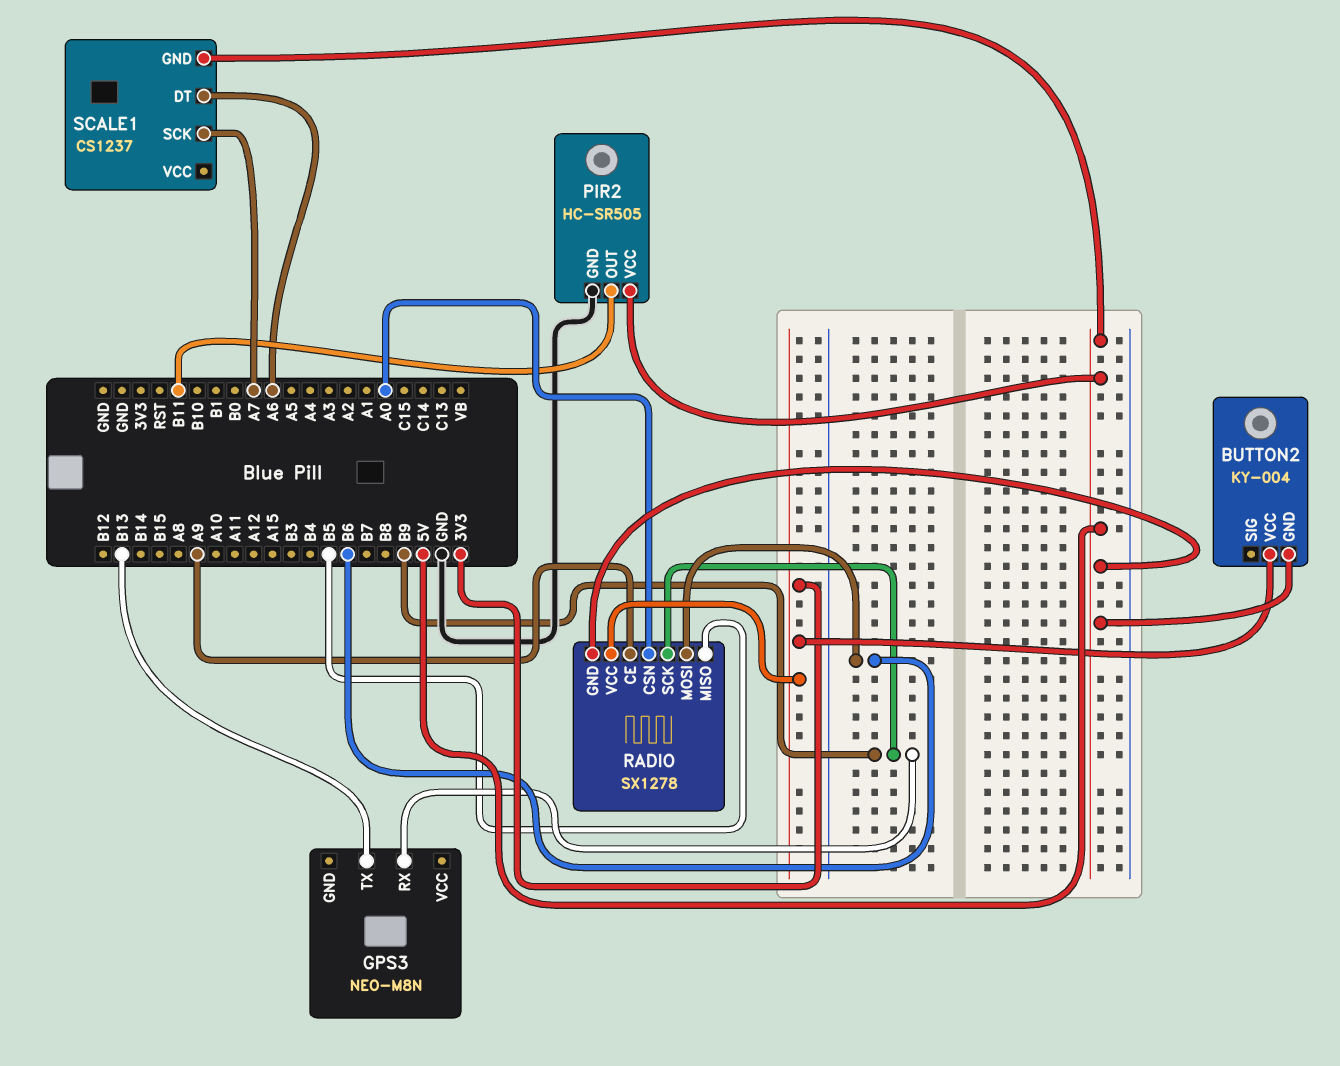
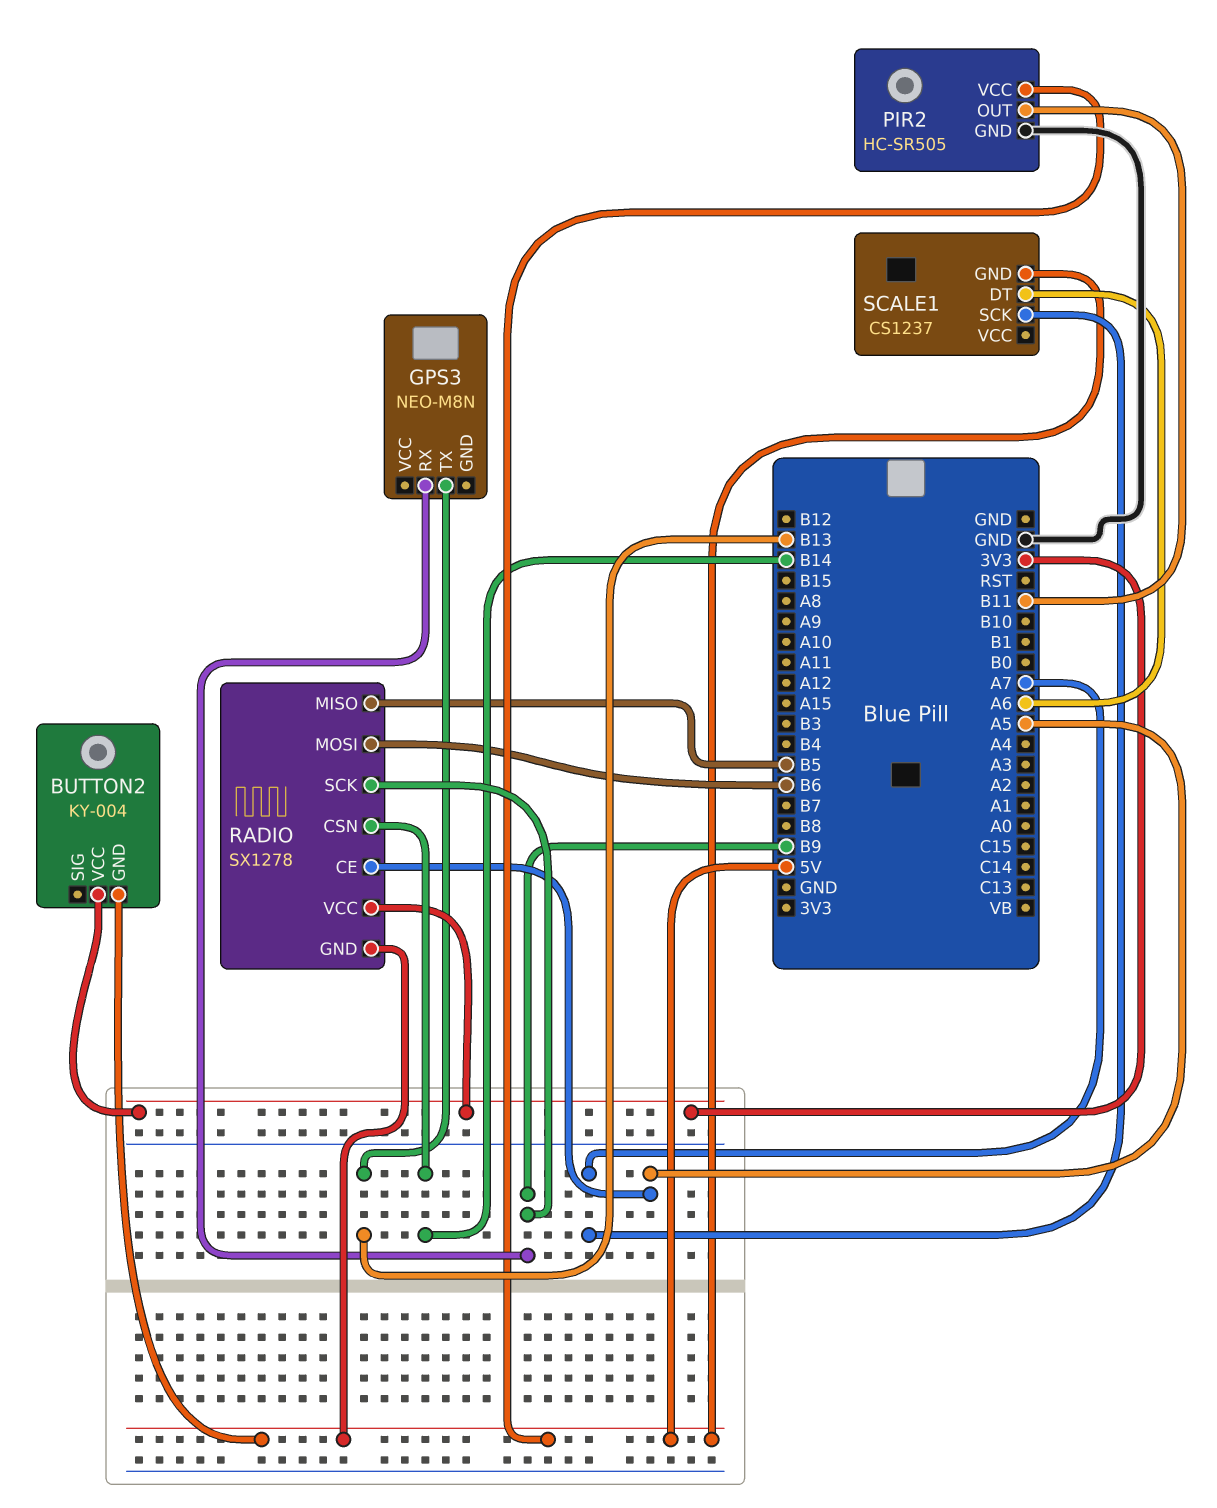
RADIO pin CE: A9 -> A5
RADIO pin CSN: A0 -> B14

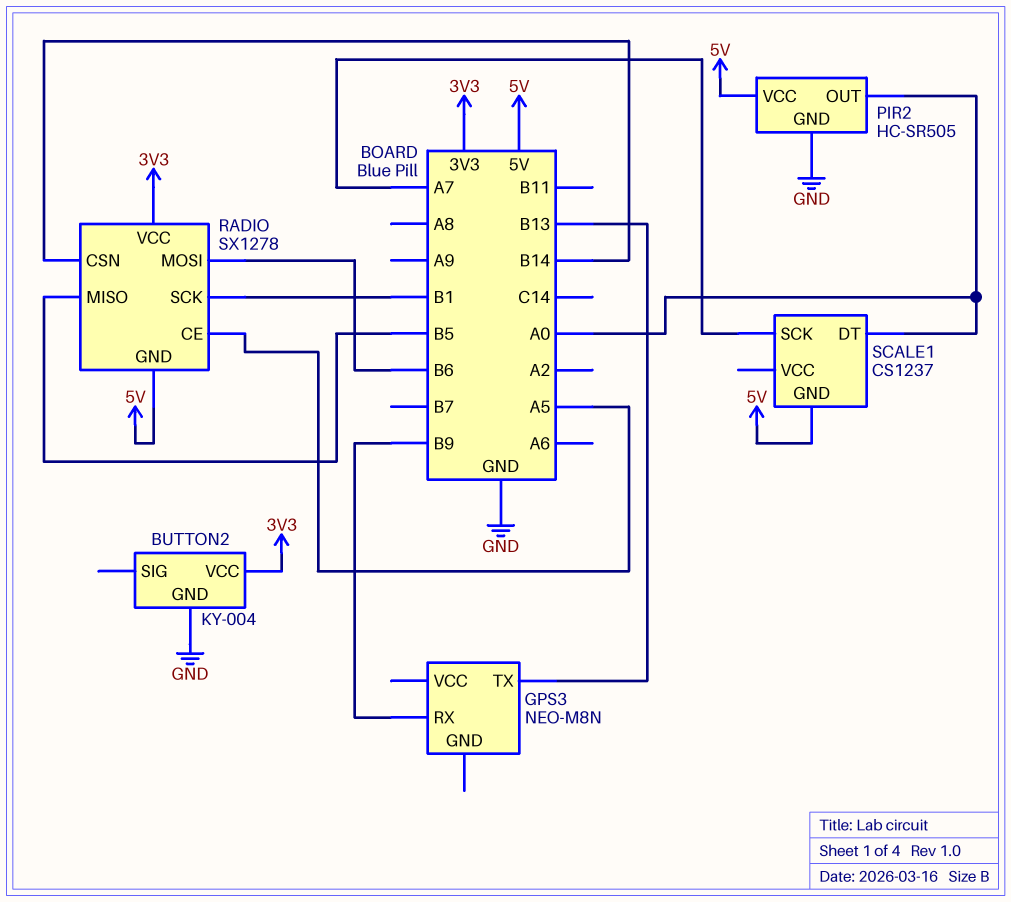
BUTTON2 pin GND: 5V -> GND
PIR2 pin OUT: B11 -> A0
RADIO pin SCK: B9 -> B1
SCALE1 pin DT: A6 -> A0

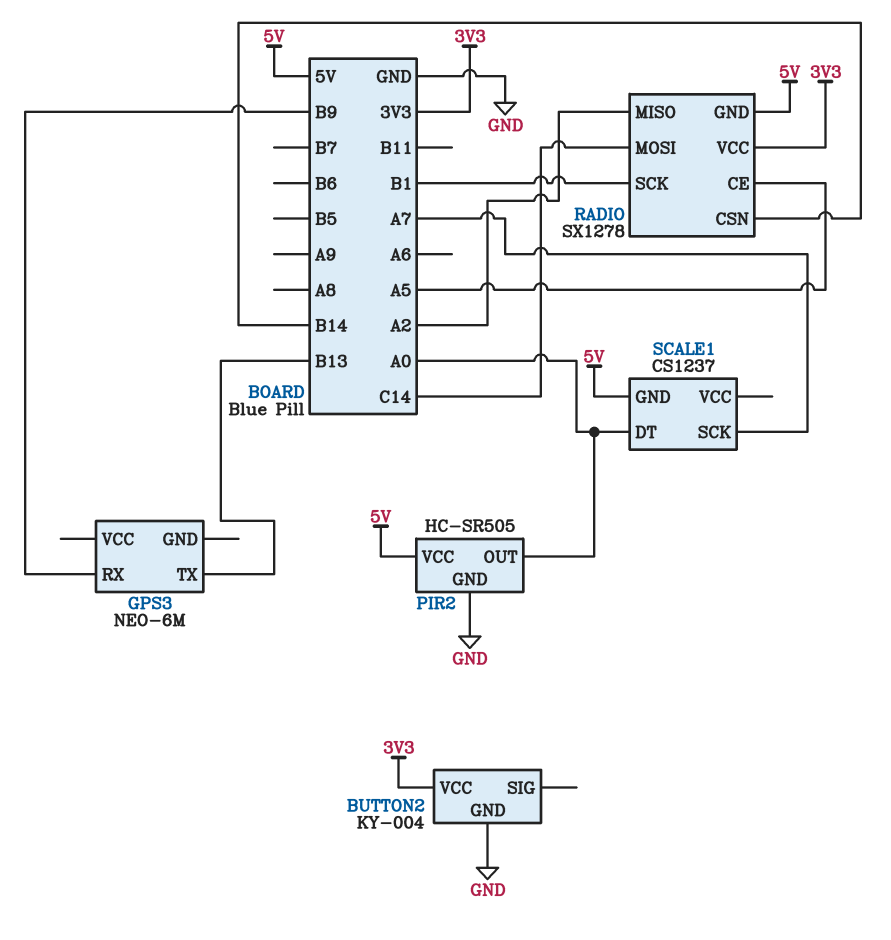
GPS3: NEO-M8N -> NEO-6M
RADIO pin MISO: B5 -> A2
RADIO pin MOSI: B6 -> C14

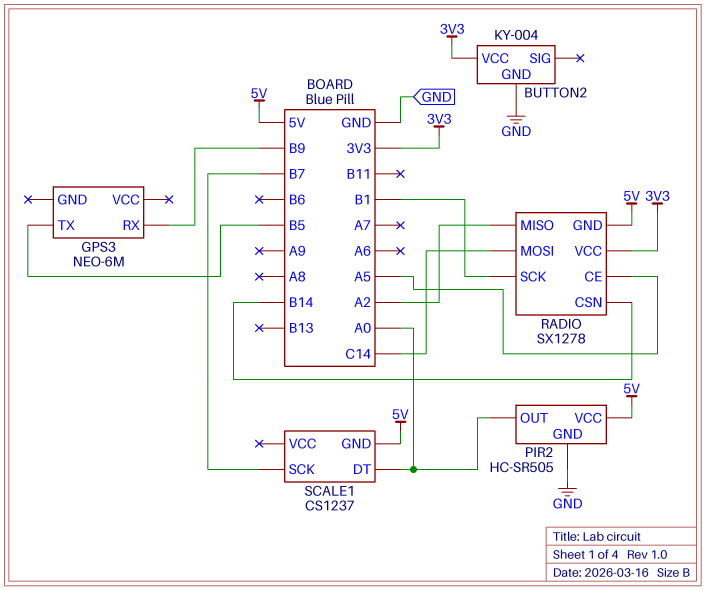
GPS3 pin TX: B13 -> B5
SCALE1 pin SCK: A7 -> B7

